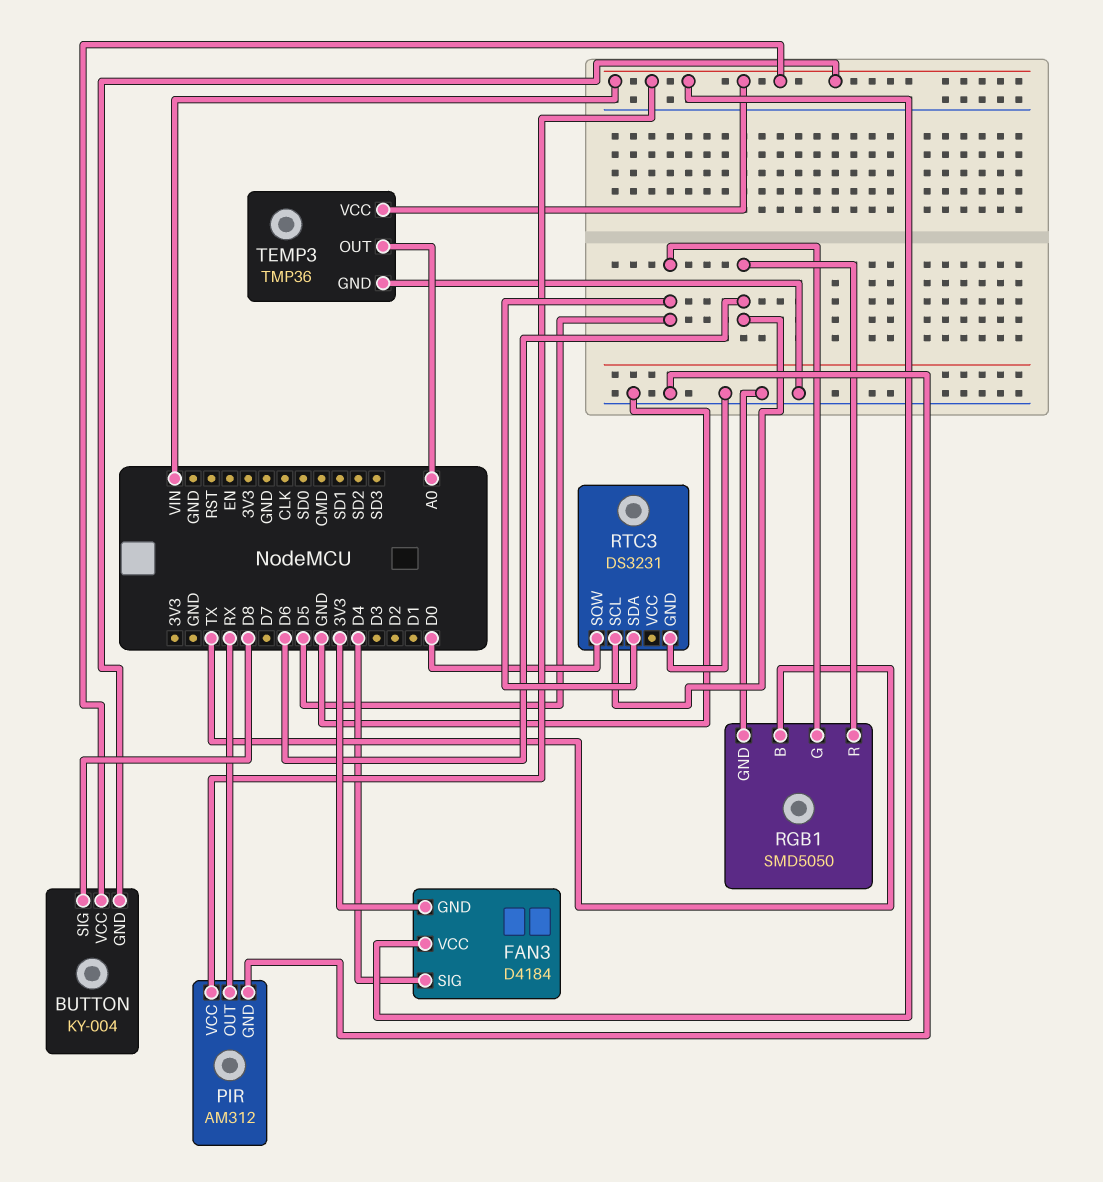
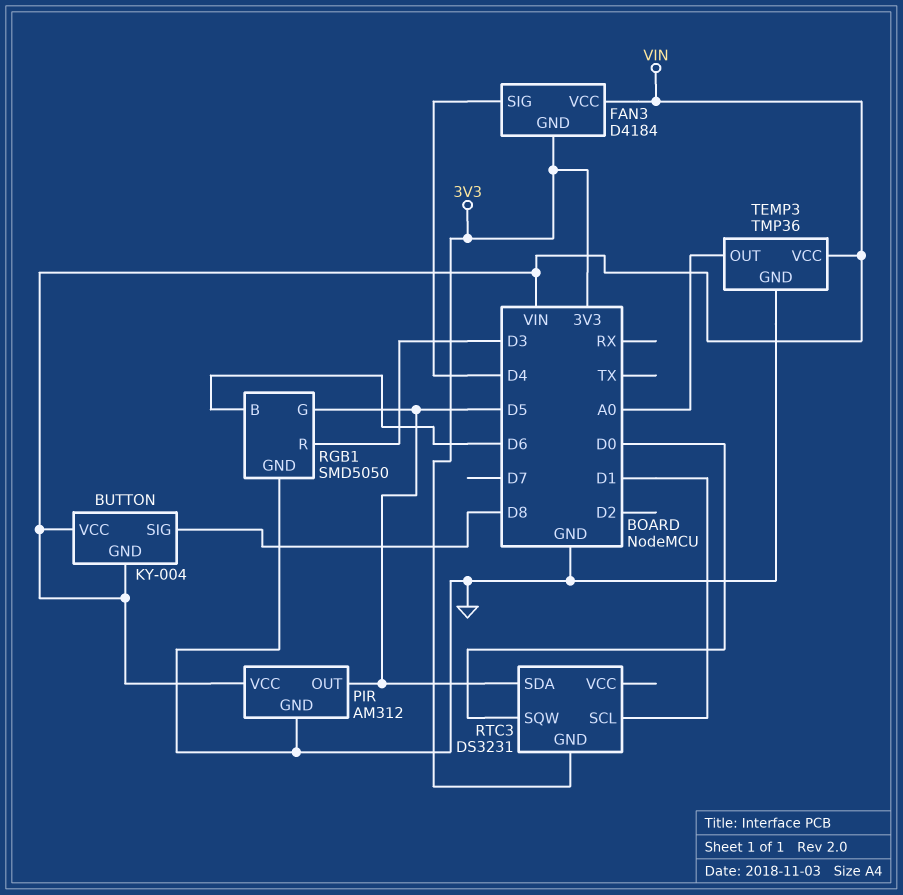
PIR pin OUT: RX -> D5
RGB1 pin B: TX -> D6
RGB1 pin R: D6 -> D3
RTC3 pin GND: GND -> 3V3
RTC3 pin SCL: D6 -> D1

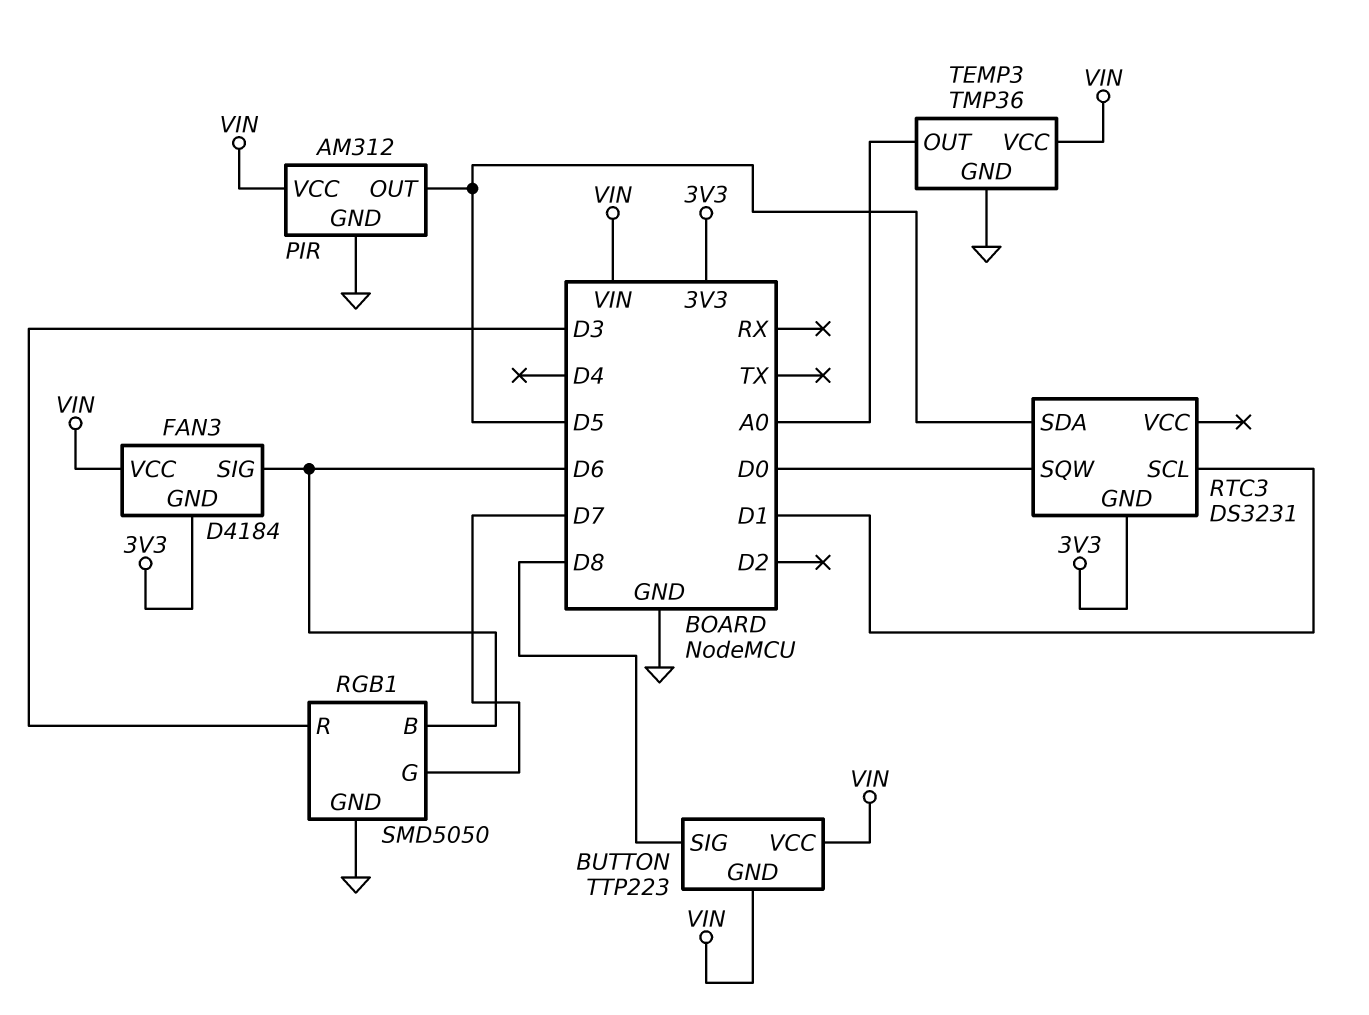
BUTTON: KY-004 -> TTP223
FAN3 pin SIG: D4 -> D6
RGB1 pin G: D5 -> D7

